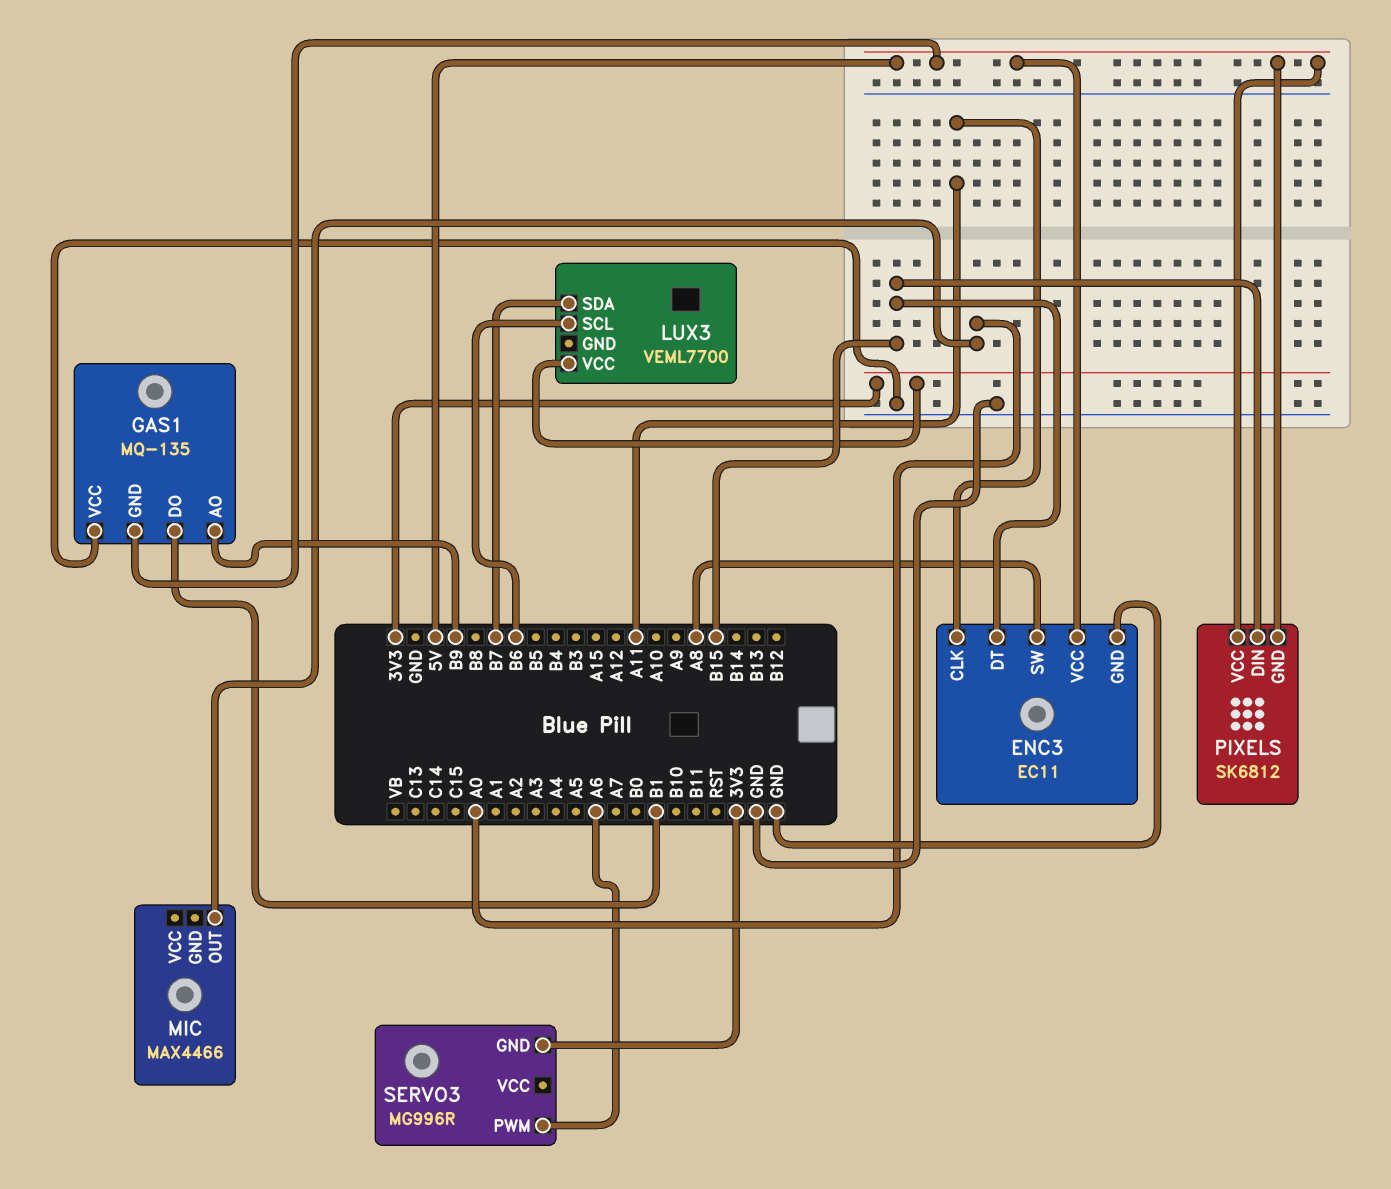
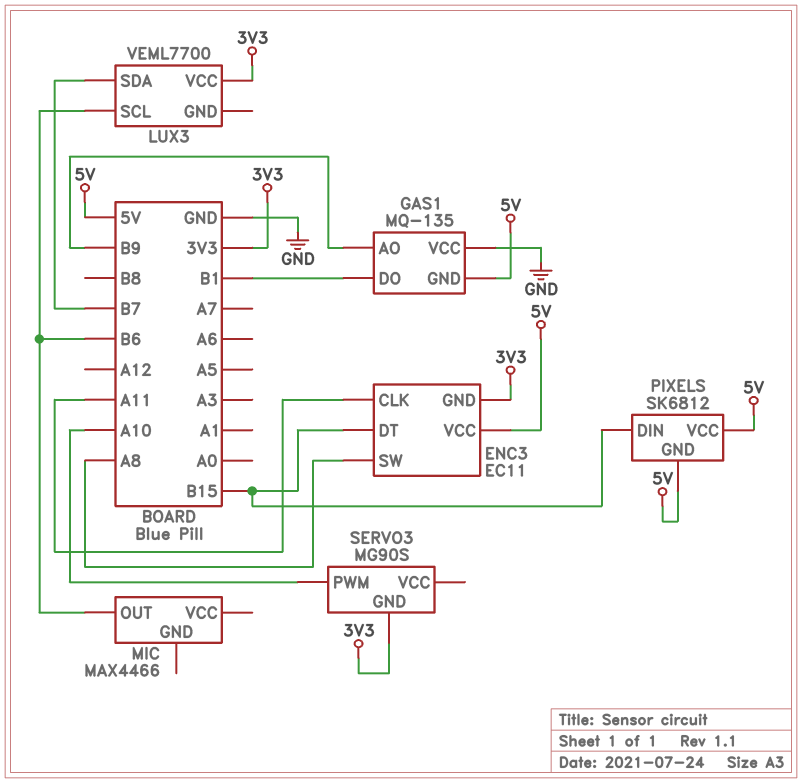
ENC3 pin GND: GND -> 3V3
MIC pin OUT: A0 -> B6
SERVO3: MG996R -> MG90S
SERVO3 pin PWM: A6 -> A10

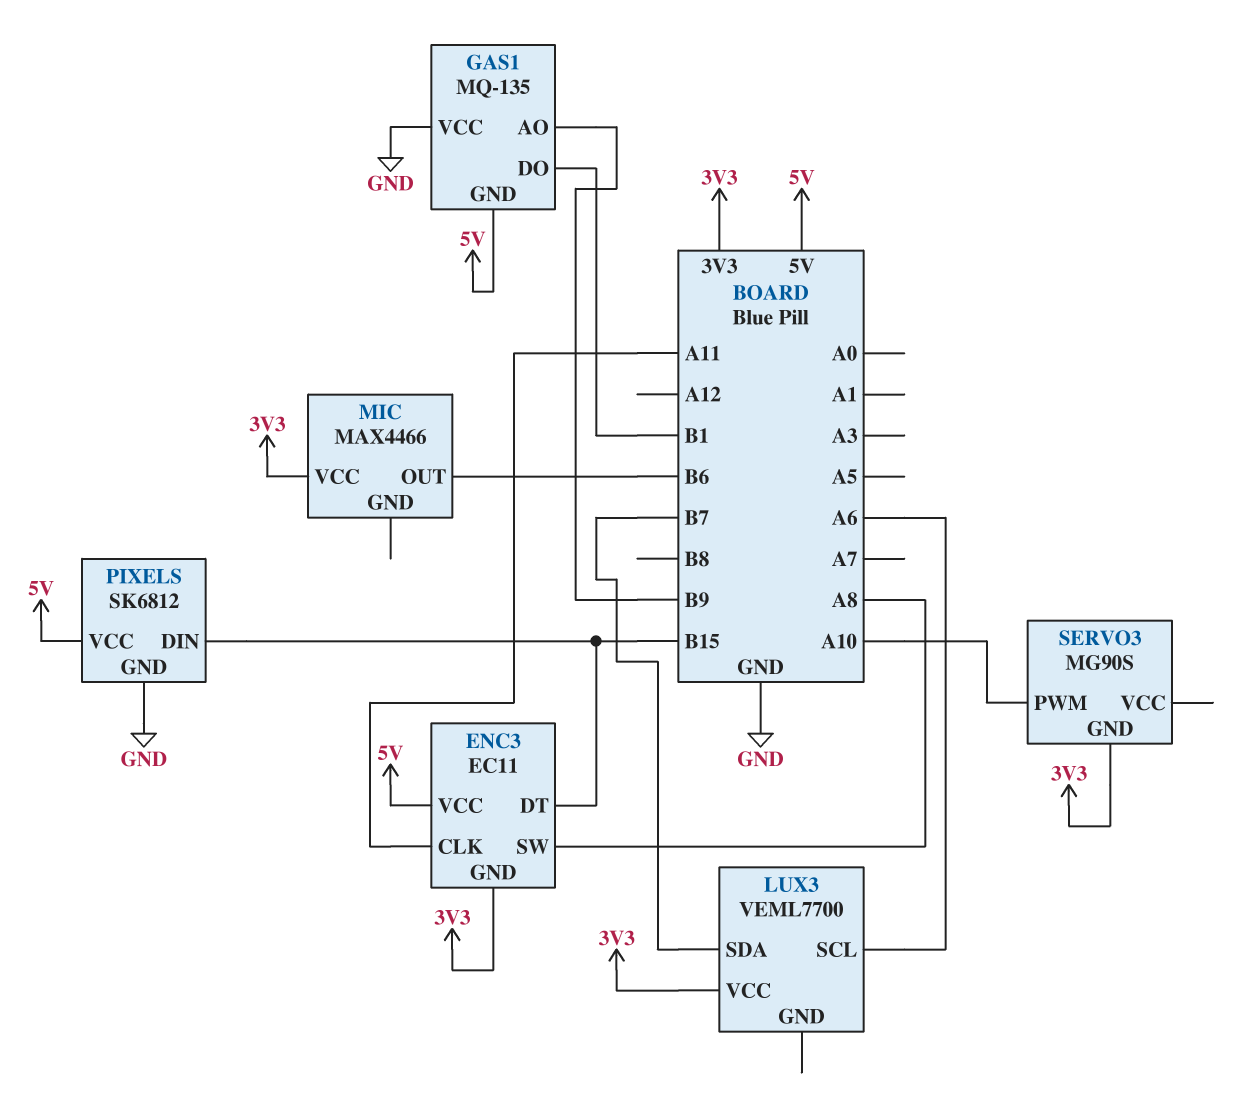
LUX3 pin SCL: B6 -> A6
MIC pin VCC: none -> 3V3
PIXELS pin GND: 5V -> GND

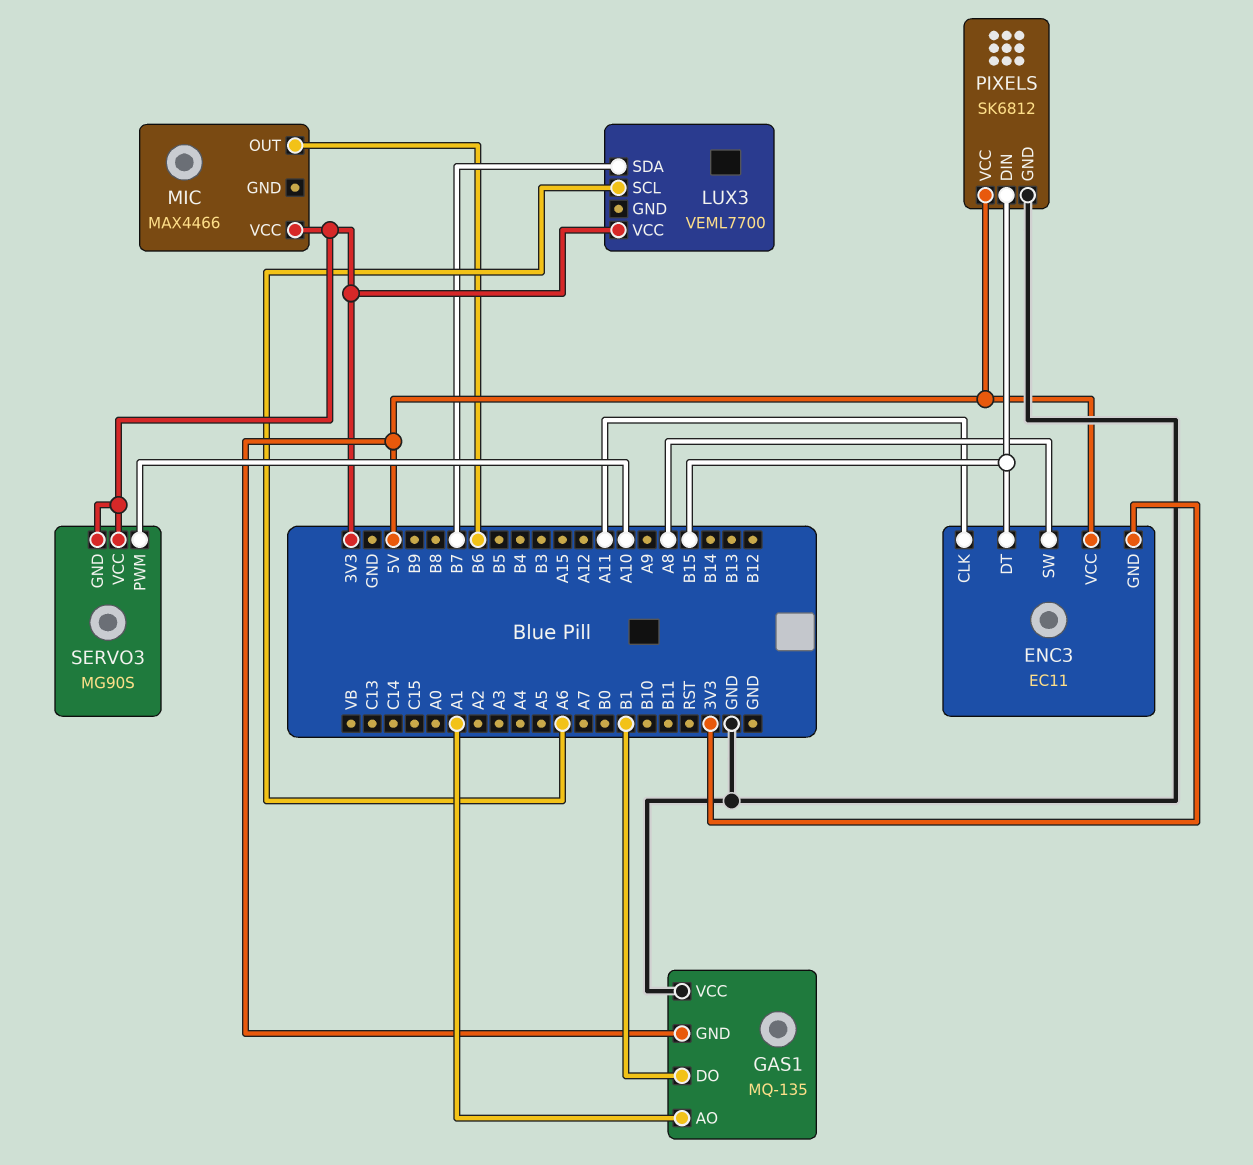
GAS1 pin AO: B9 -> A1
SERVO3 pin VCC: none -> 3V3

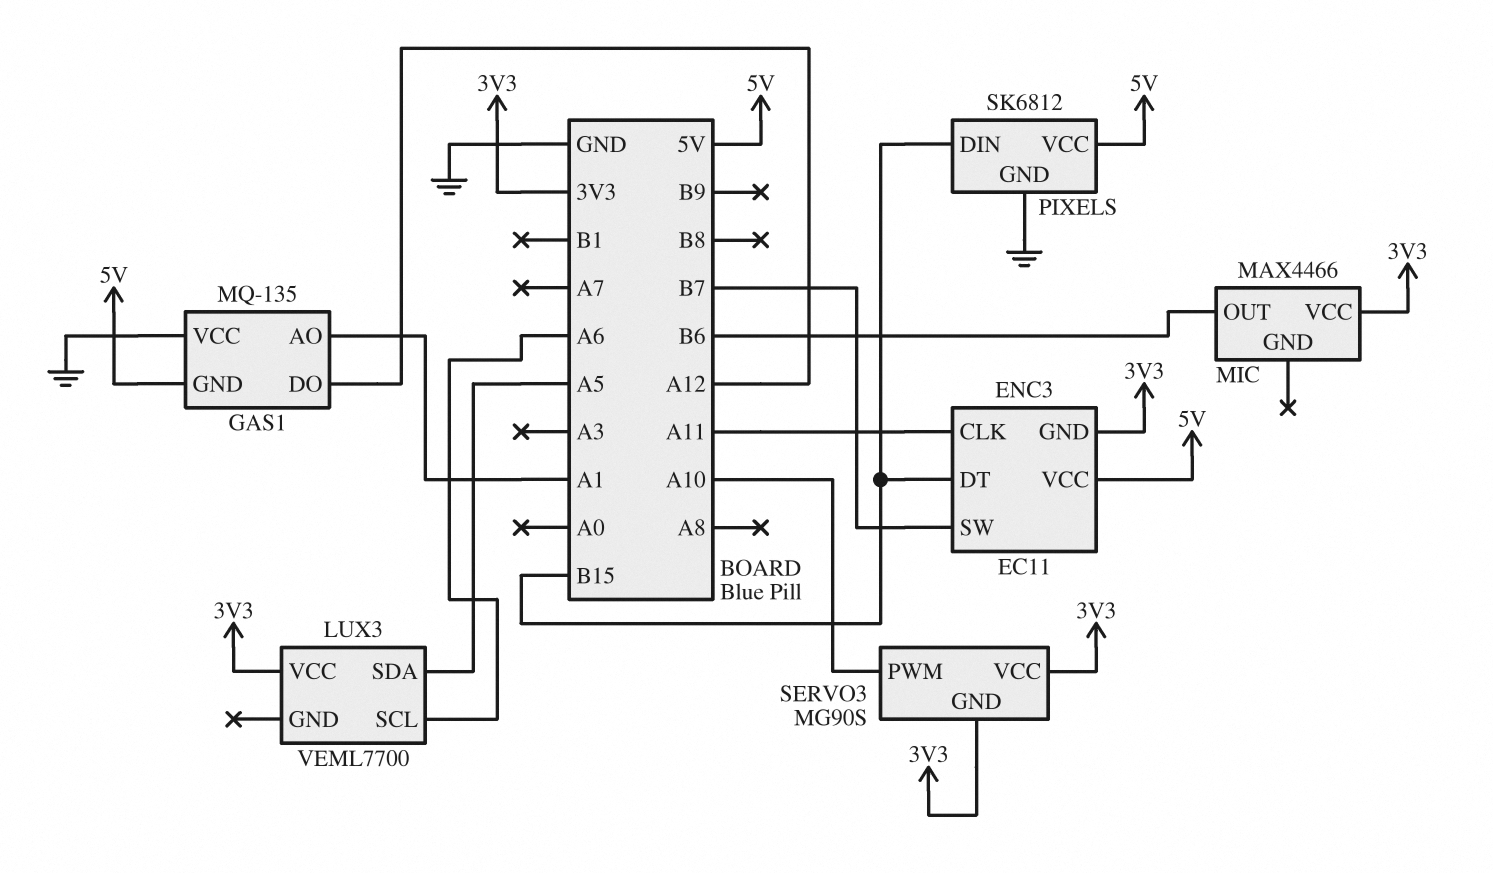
ENC3 pin SW: A8 -> B7
GAS1 pin DO: B1 -> A12
LUX3 pin SDA: B7 -> A5

